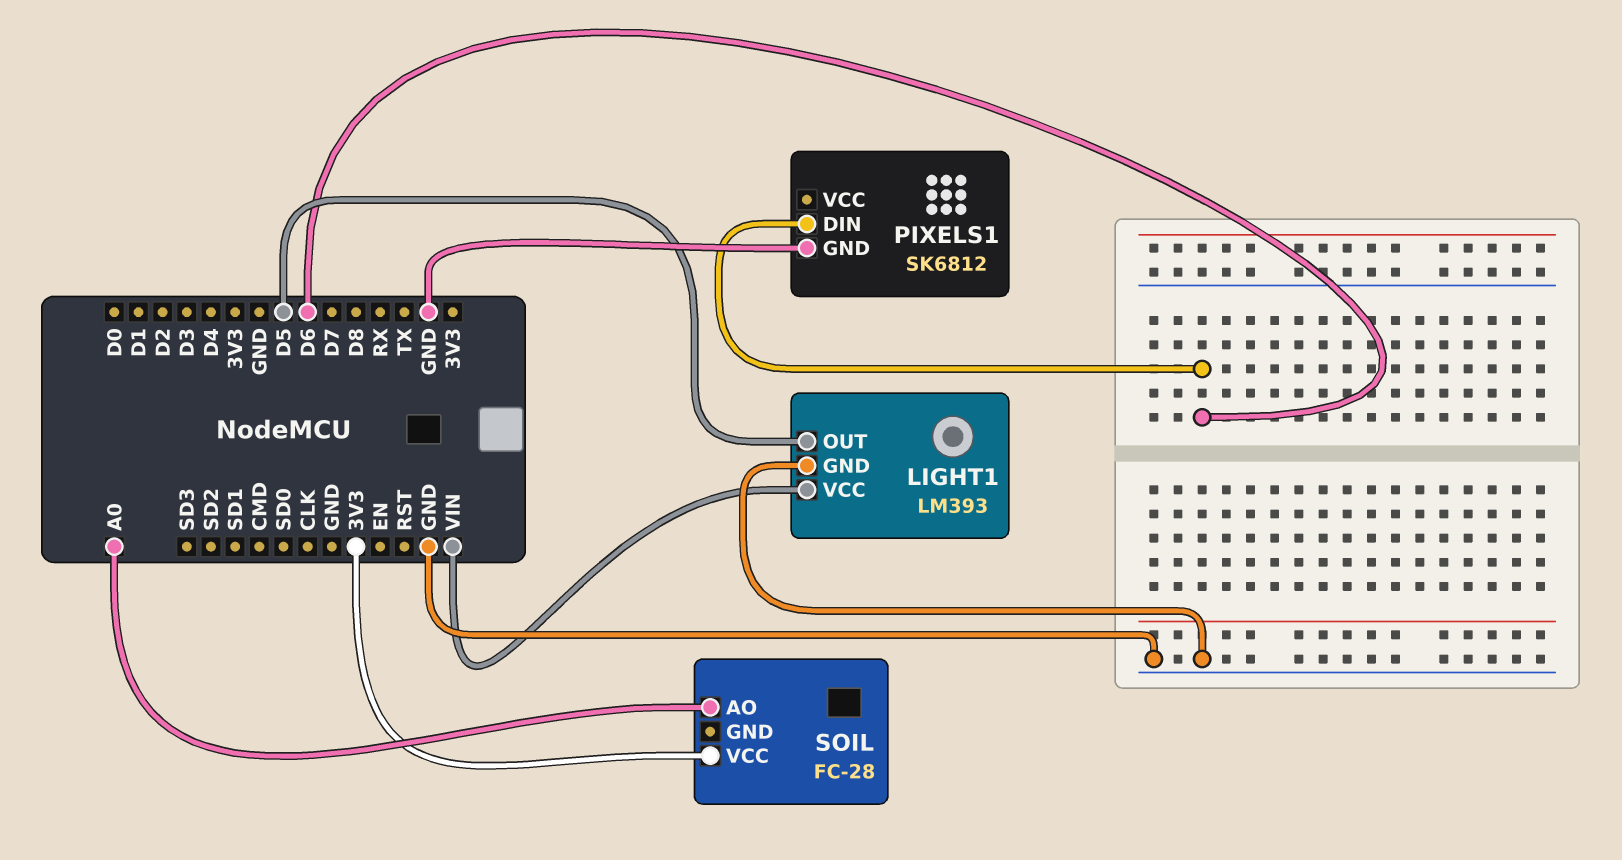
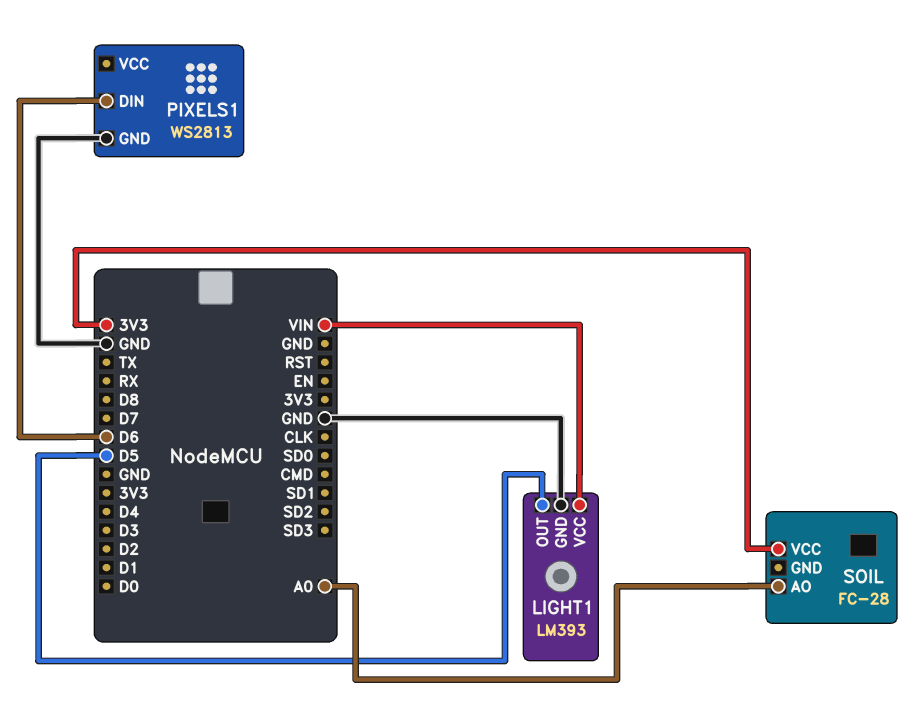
PIXELS1: SK6812 -> WS2813

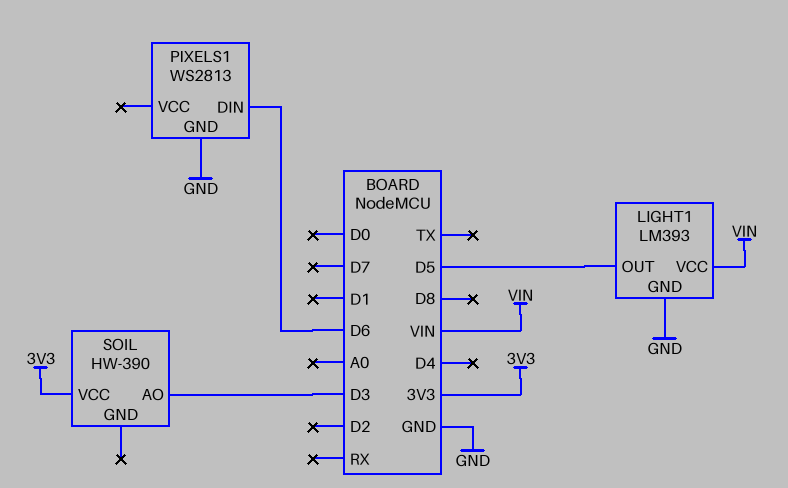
SOIL: FC-28 -> HW-390
SOIL pin AO: A0 -> D3

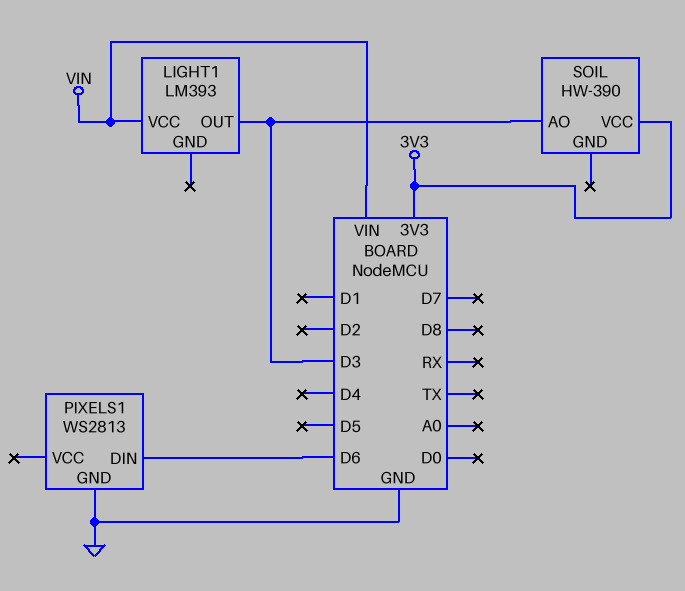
LIGHT1 pin GND: GND -> none
LIGHT1 pin OUT: D5 -> D3

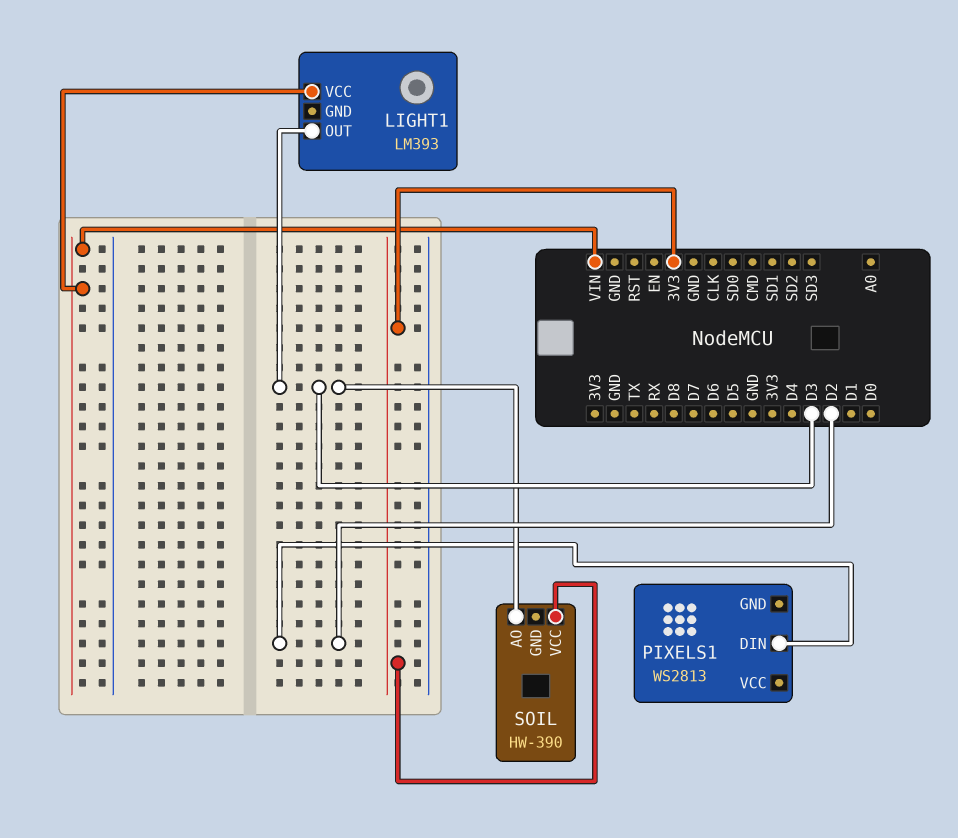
PIXELS1 pin DIN: D6 -> D2
PIXELS1 pin GND: GND -> none

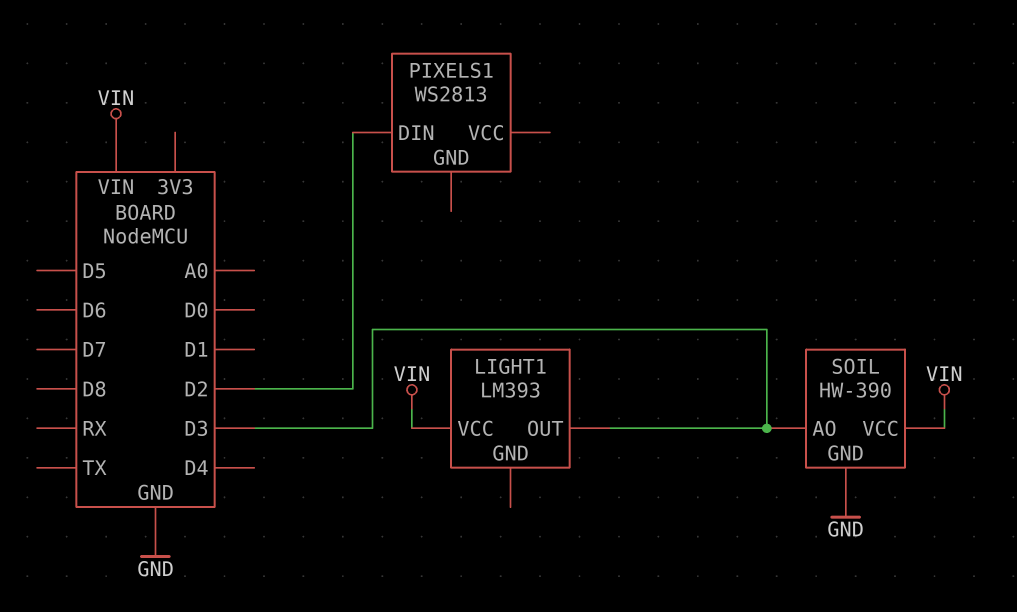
SOIL pin GND: none -> GND
SOIL pin VCC: 3V3 -> VIN

